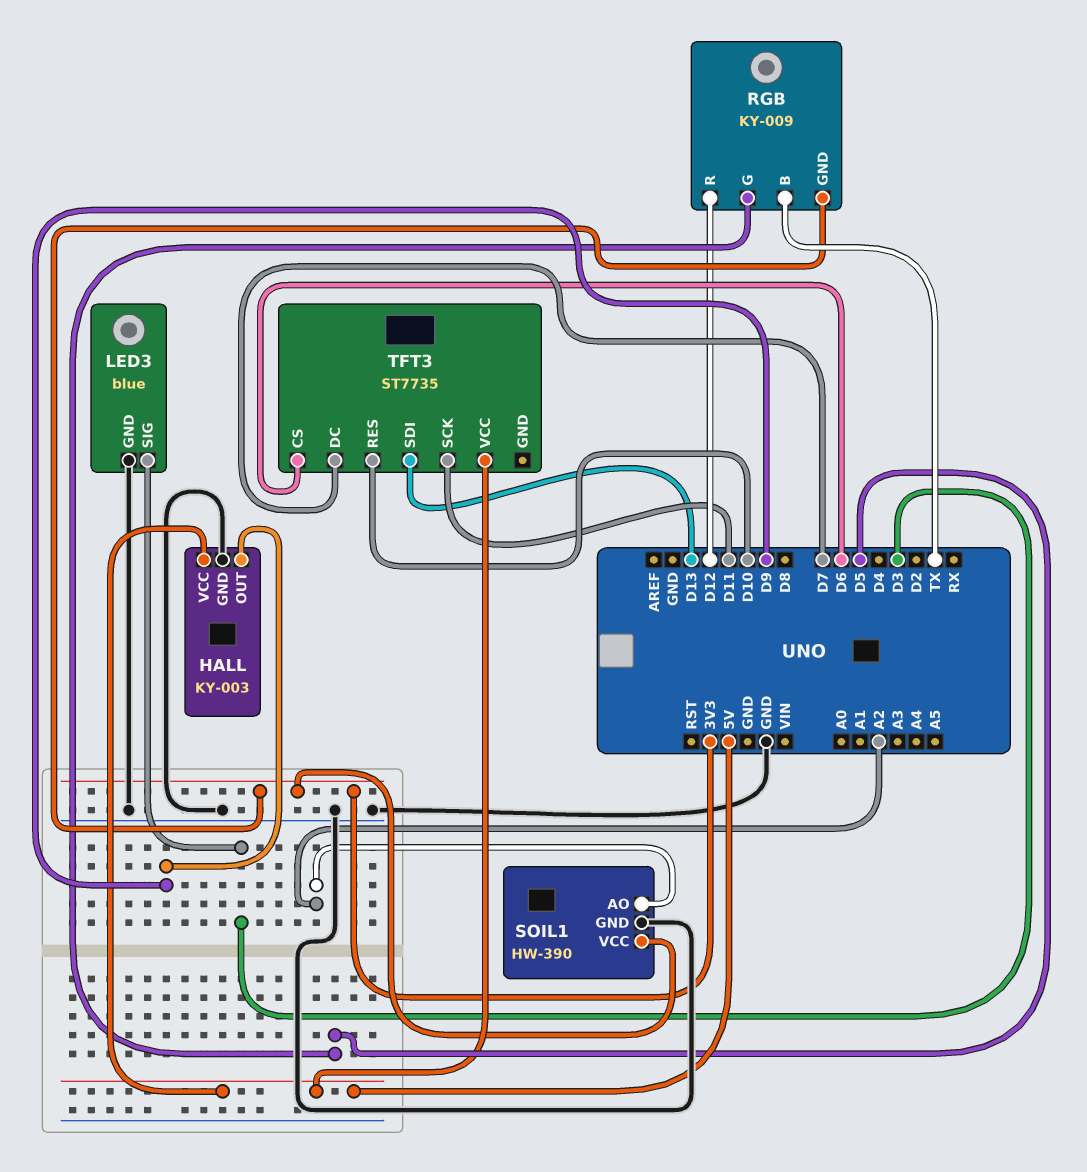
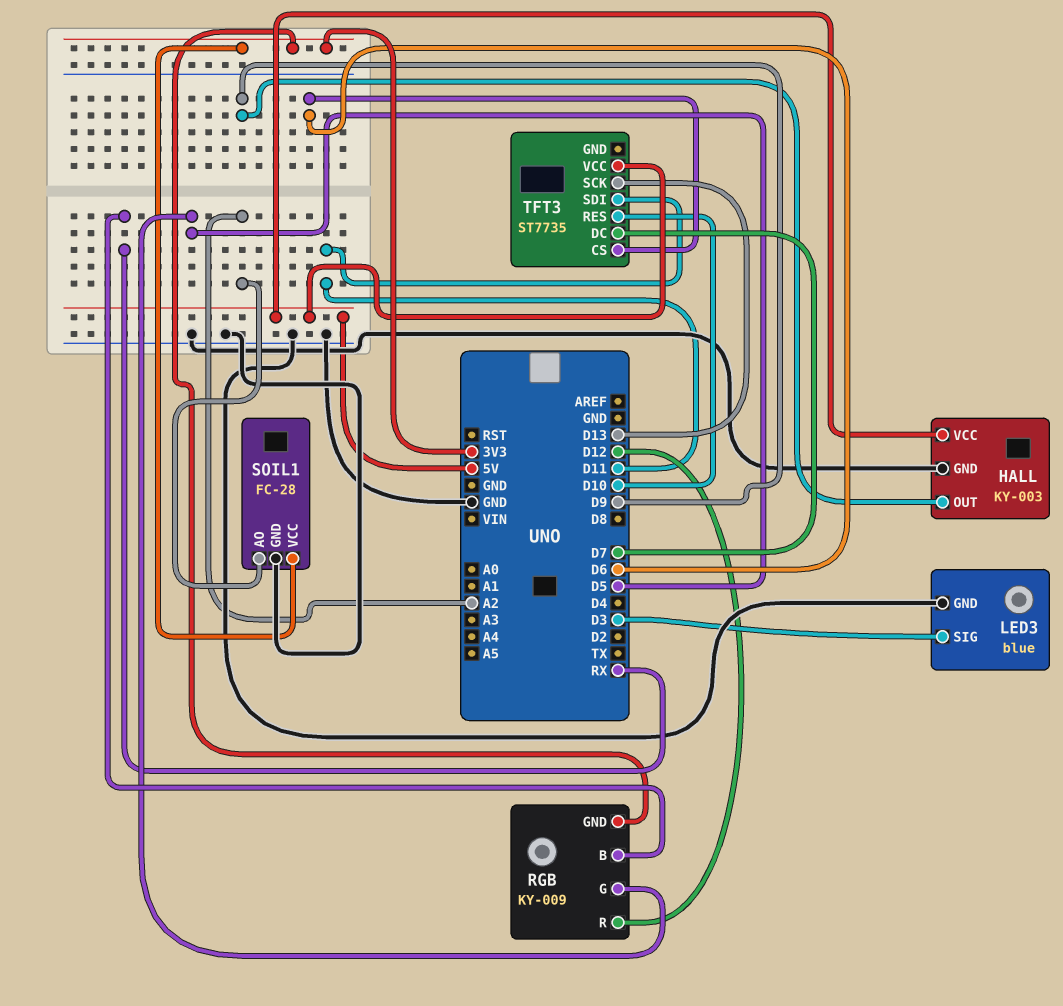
RGB pin B: TX -> RX
SOIL1: HW-390 -> FC-28
TFT3 pin SCK: D11 -> D13
TFT3 pin SDI: D13 -> D11

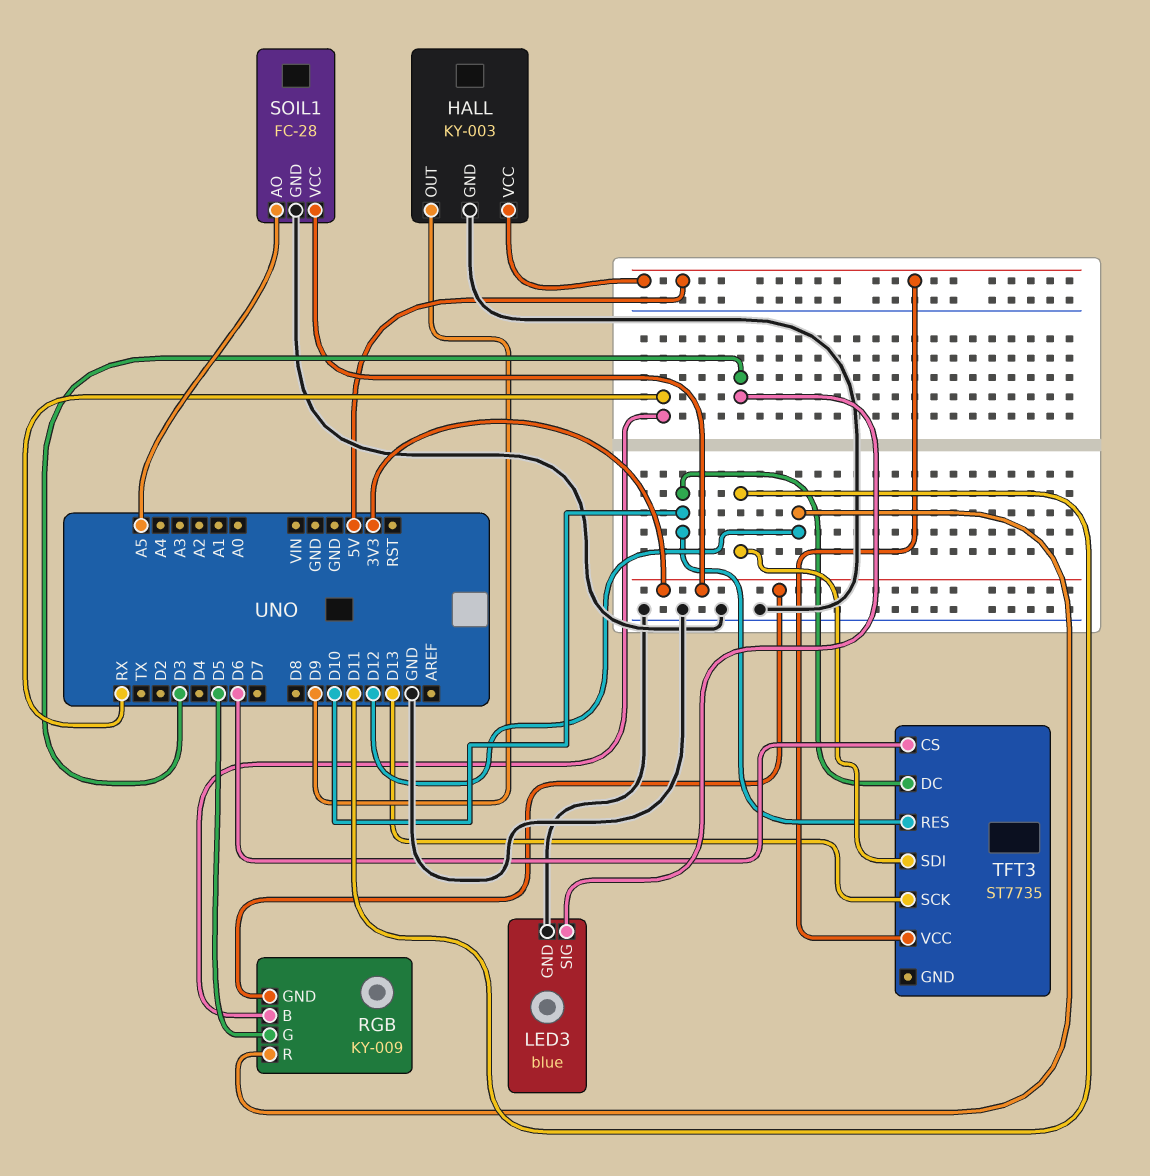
SOIL1 pin AO: A2 -> A5
TFT3 pin DC: D7 -> D10

